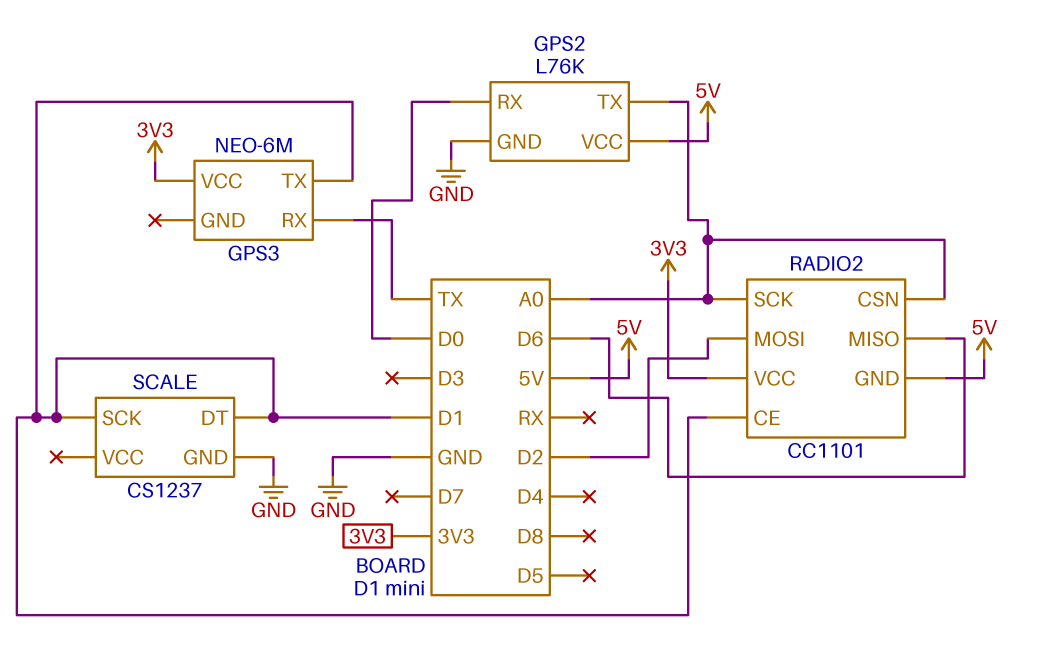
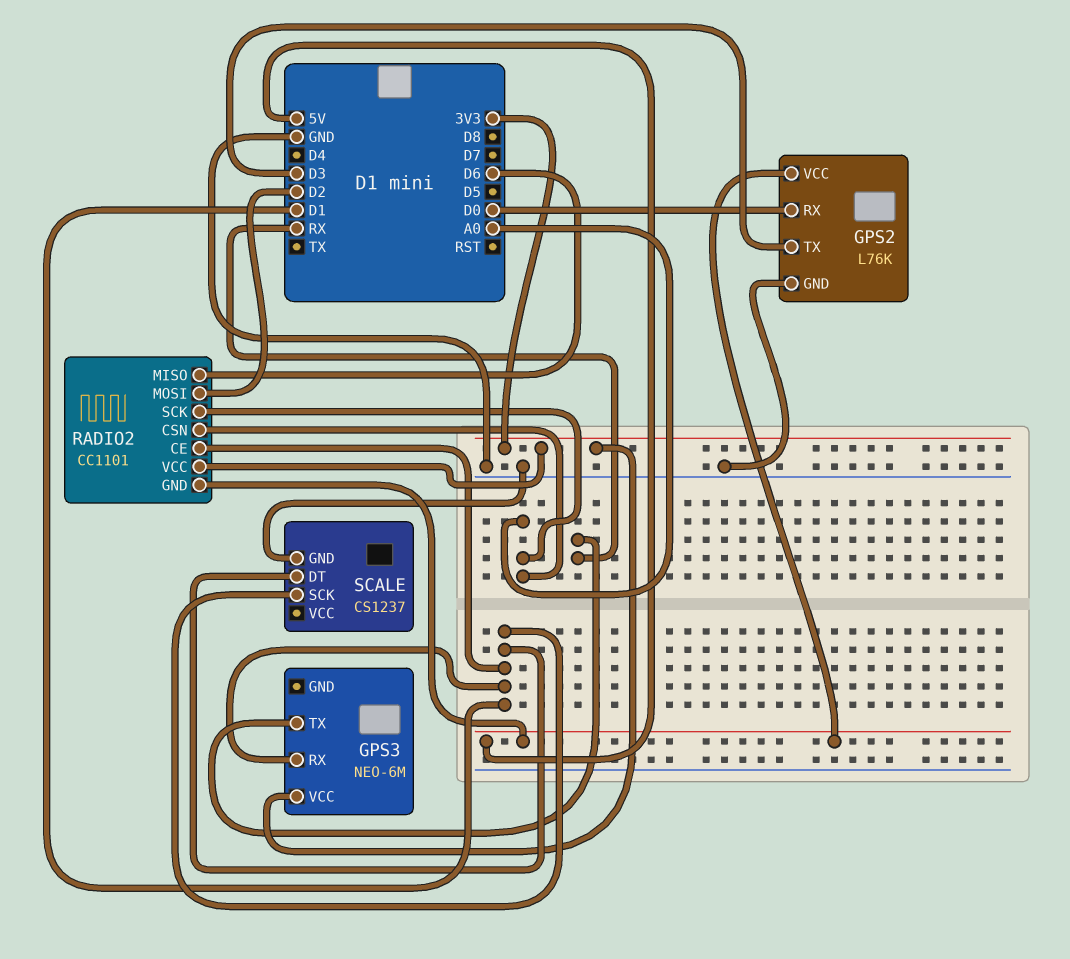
GPS2 pin TX: A0 -> D3
GPS3 pin RX: TX -> D1
GPS3 pin TX: D1 -> RX

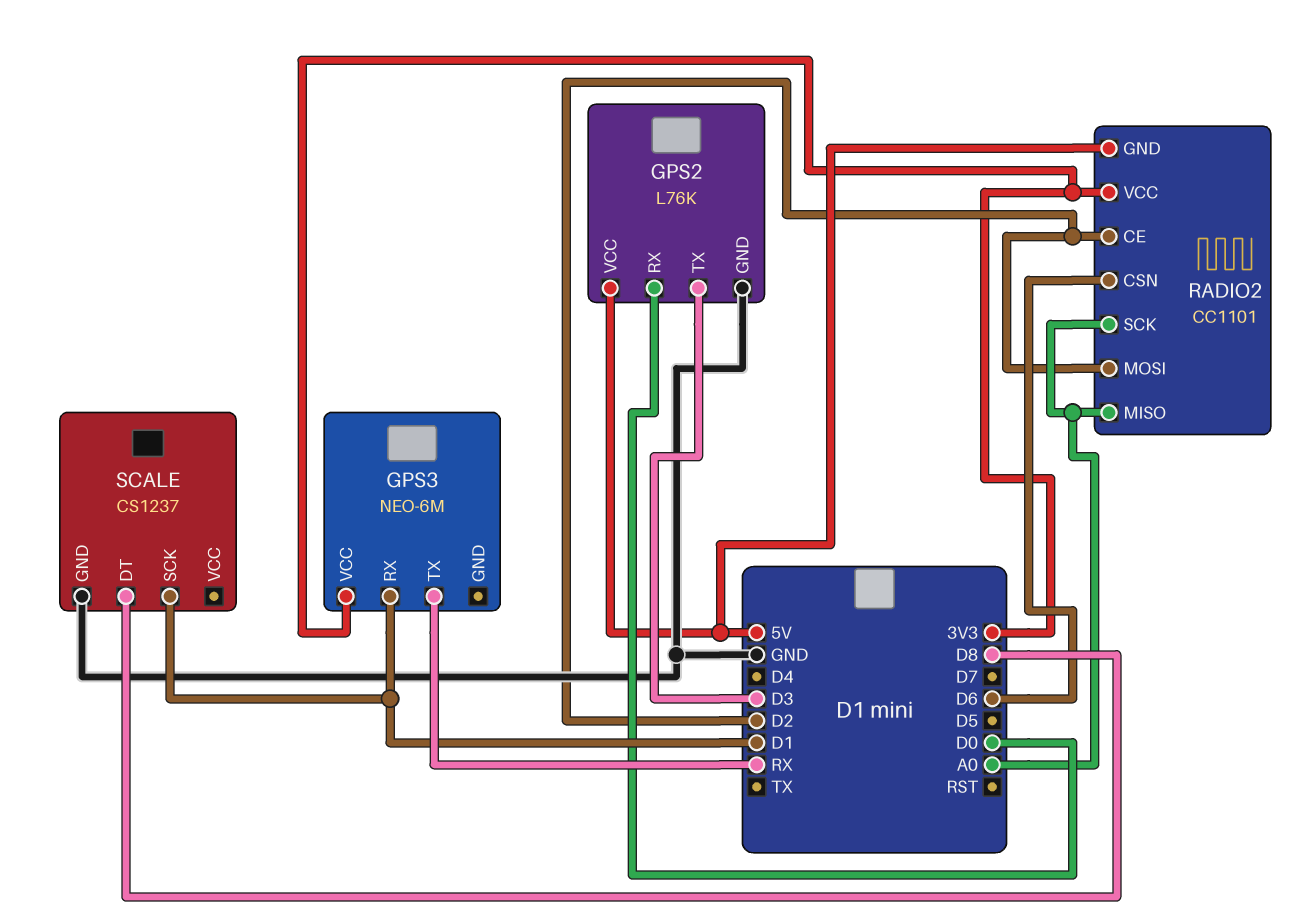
RADIO2 pin CE: D1 -> D2
RADIO2 pin CSN: A0 -> D6
RADIO2 pin MISO: D6 -> A0
SCALE pin DT: D1 -> D8

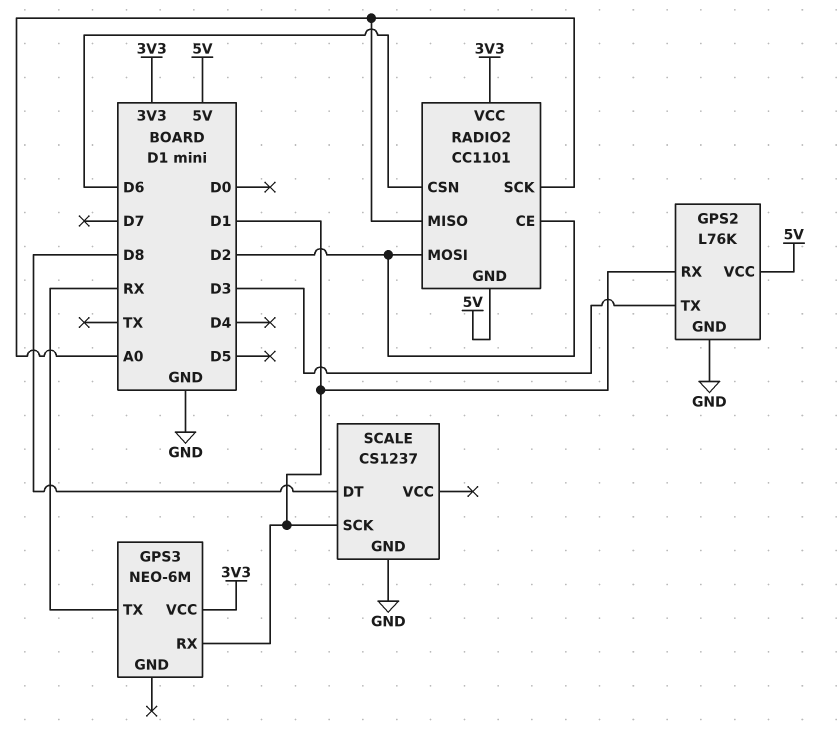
GPS2 pin RX: D0 -> D1

